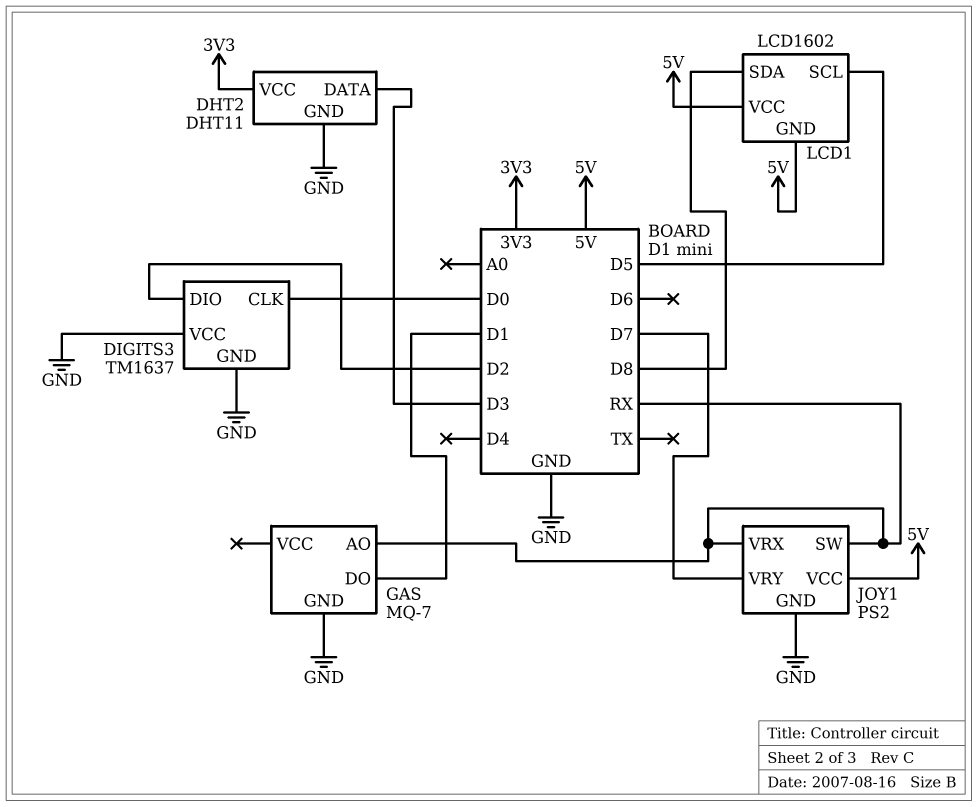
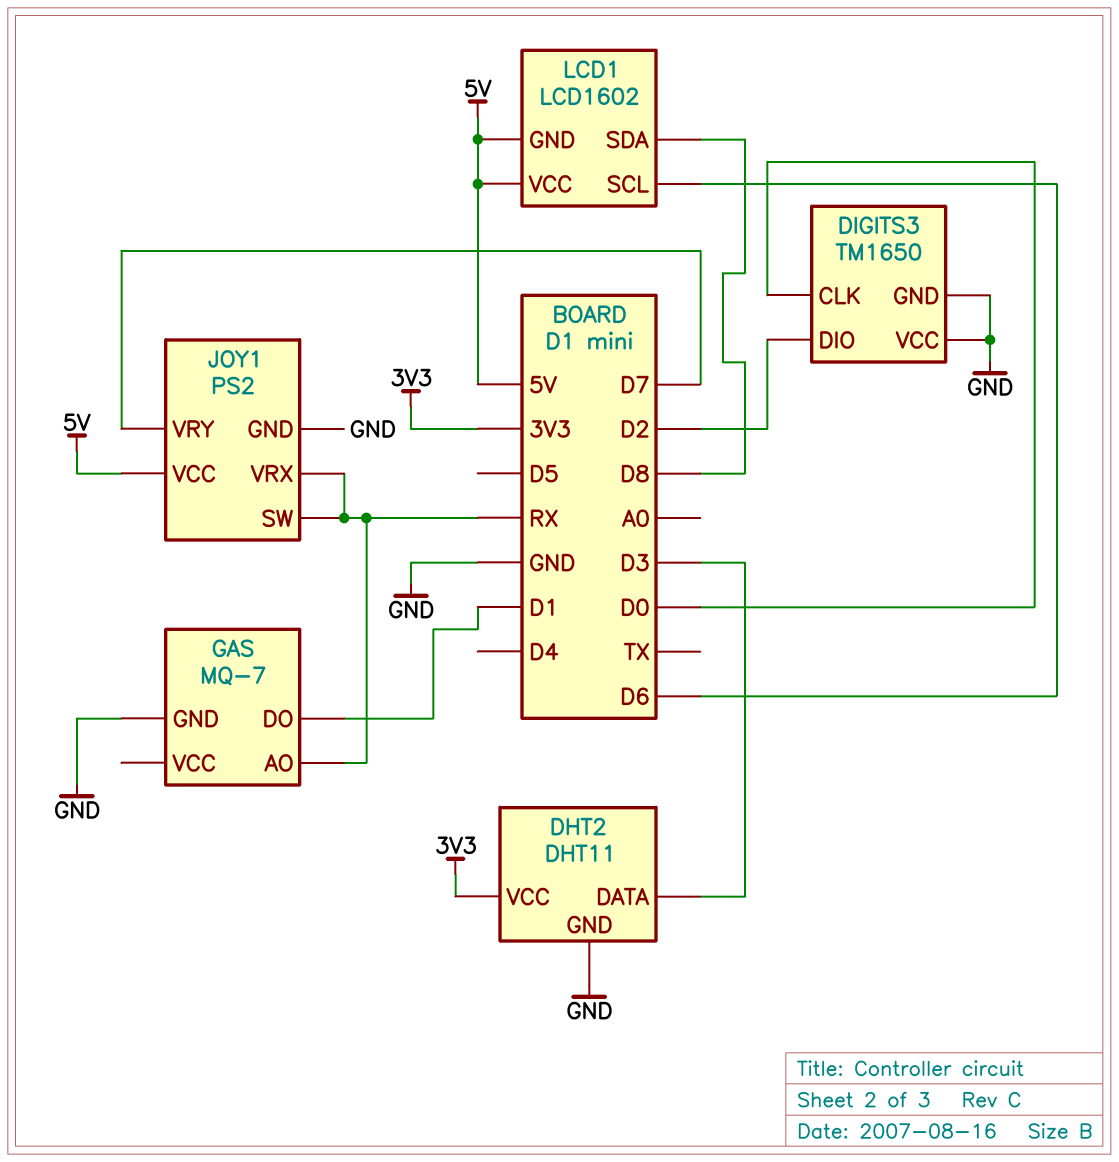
DIGITS3: TM1637 -> TM1650
LCD1 pin SCL: D5 -> D6

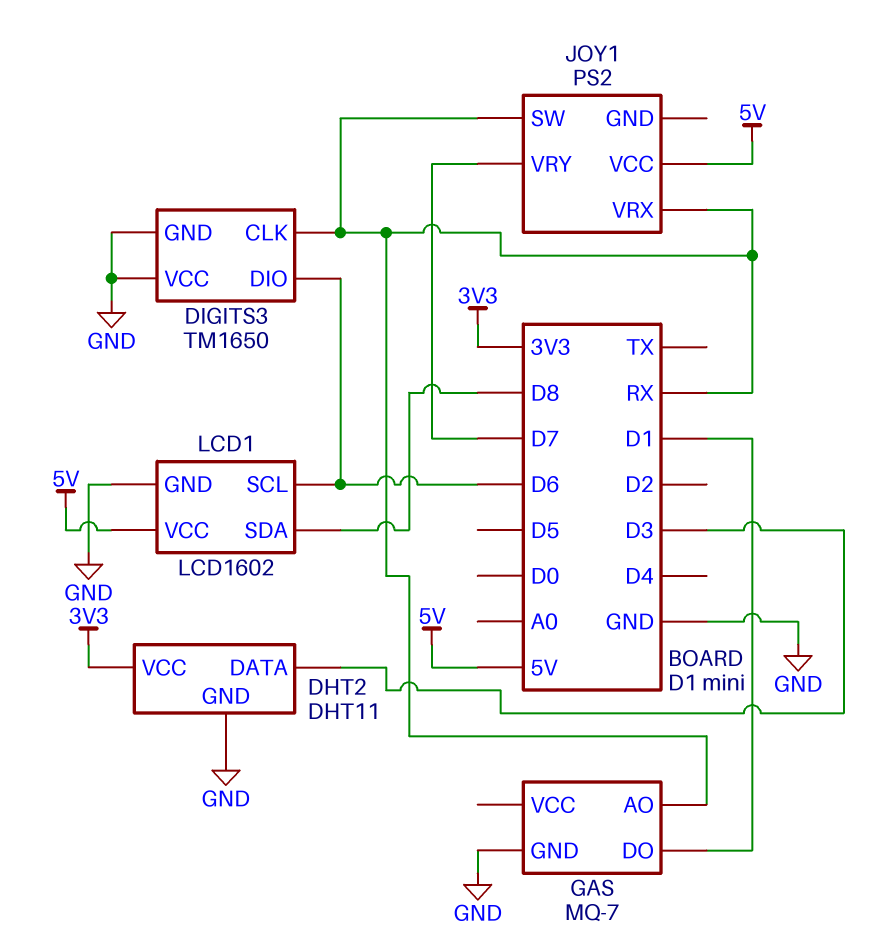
DIGITS3 pin CLK: D0 -> RX
DIGITS3 pin DIO: D2 -> D6
JOY1 pin GND: GND -> none
LCD1 pin GND: 5V -> GND

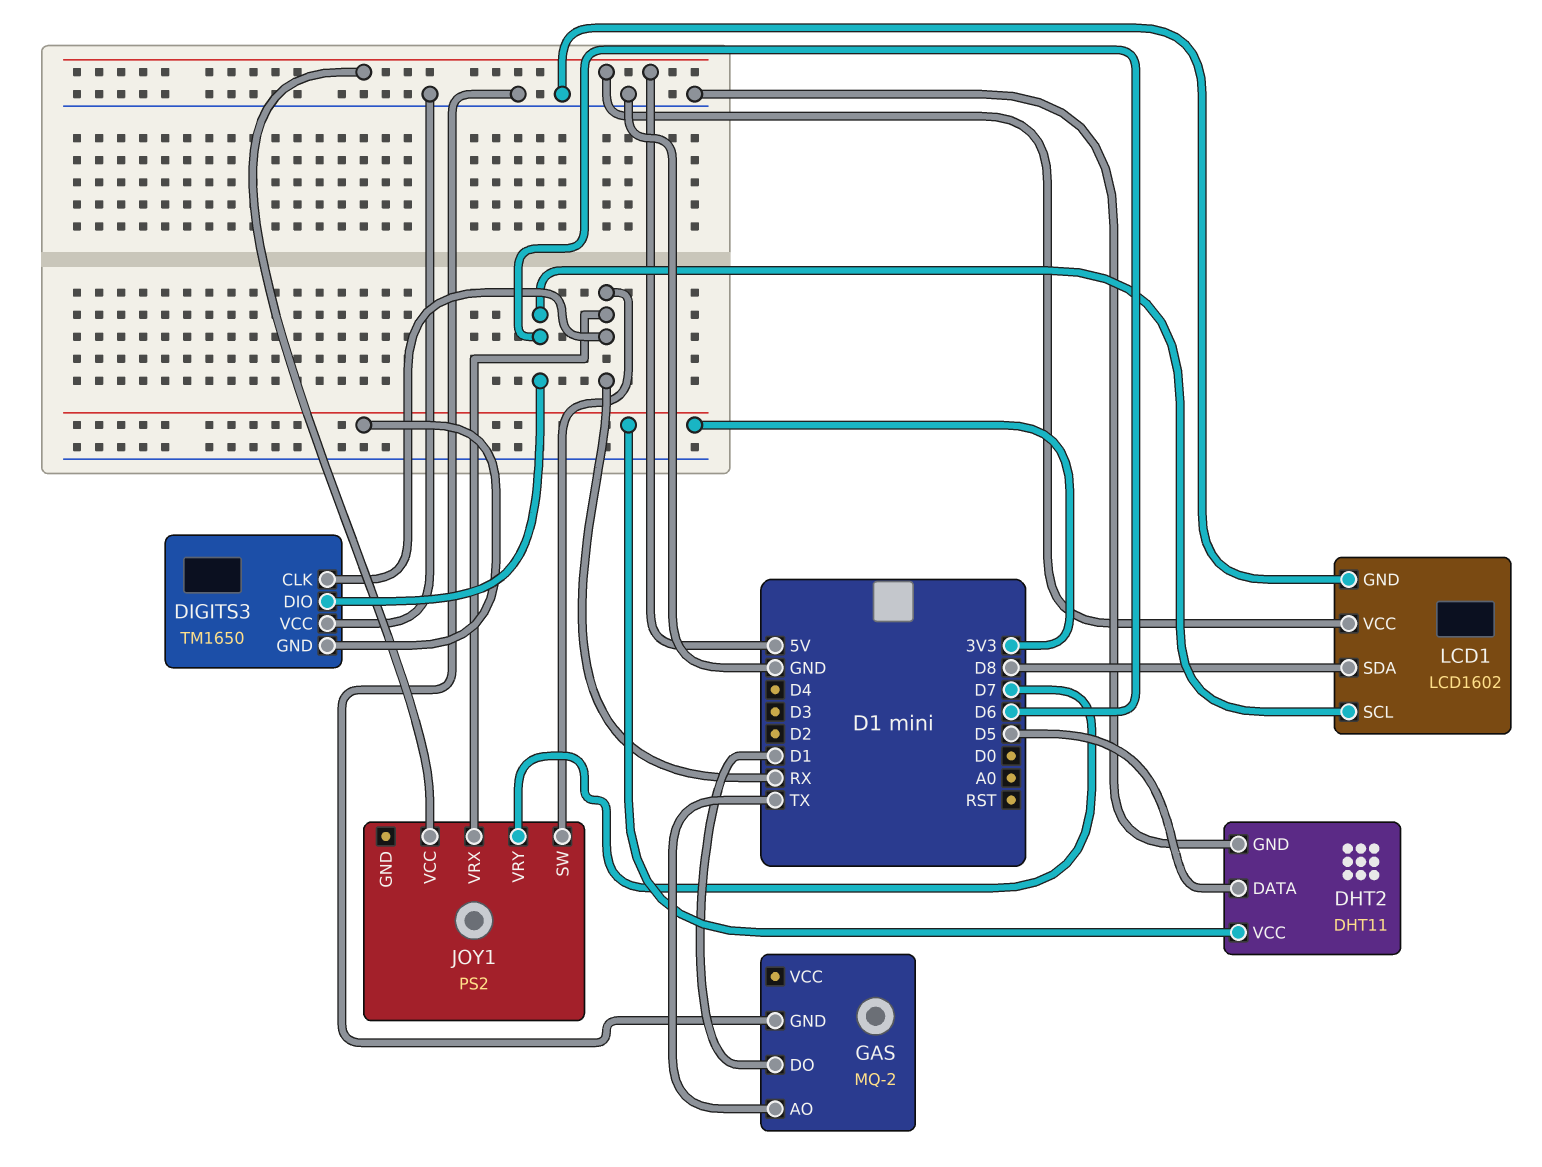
DHT2 pin DATA: D3 -> D5
DIGITS3 pin GND: GND -> 3V3
GAS: MQ-7 -> MQ-2
GAS pin AO: RX -> TX

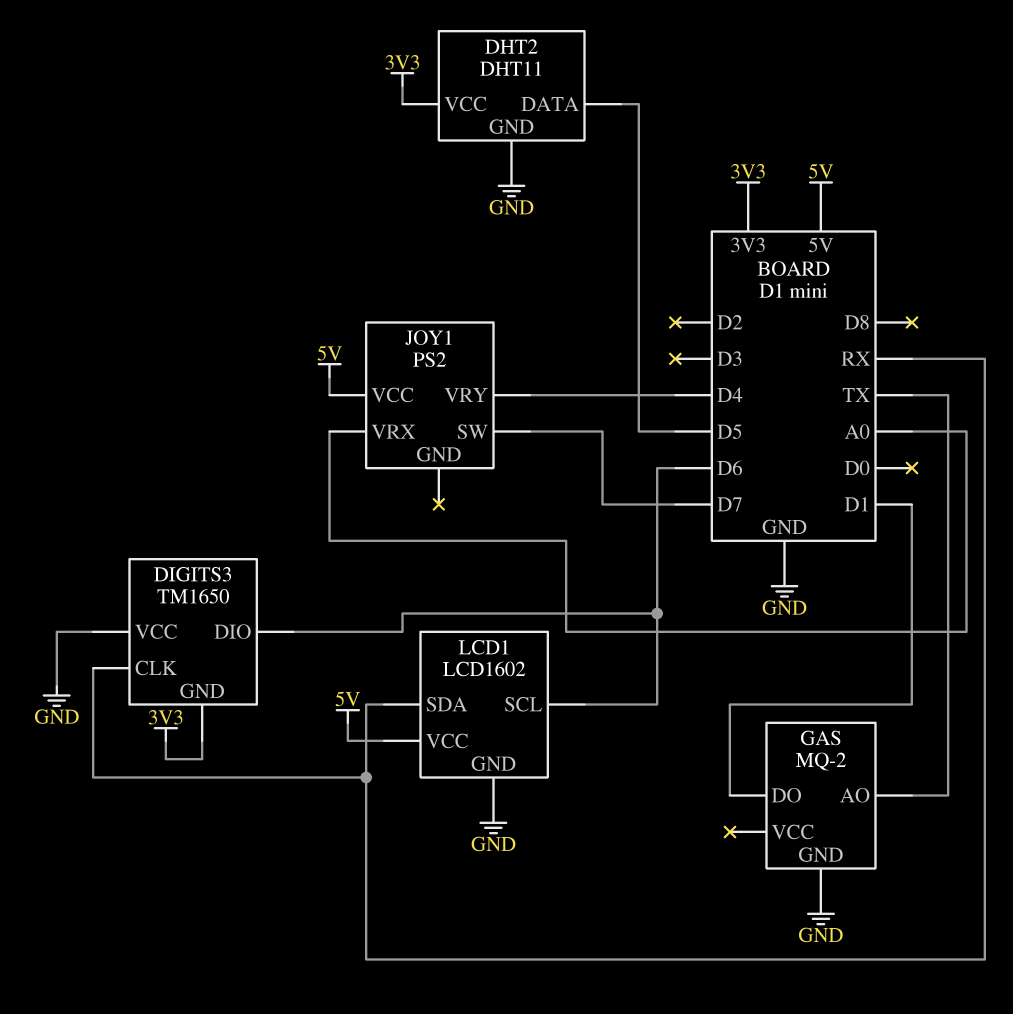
JOY1 pin SW: RX -> D7
JOY1 pin VRX: RX -> A0
JOY1 pin VRY: D7 -> D4
LCD1 pin SDA: D8 -> RX

